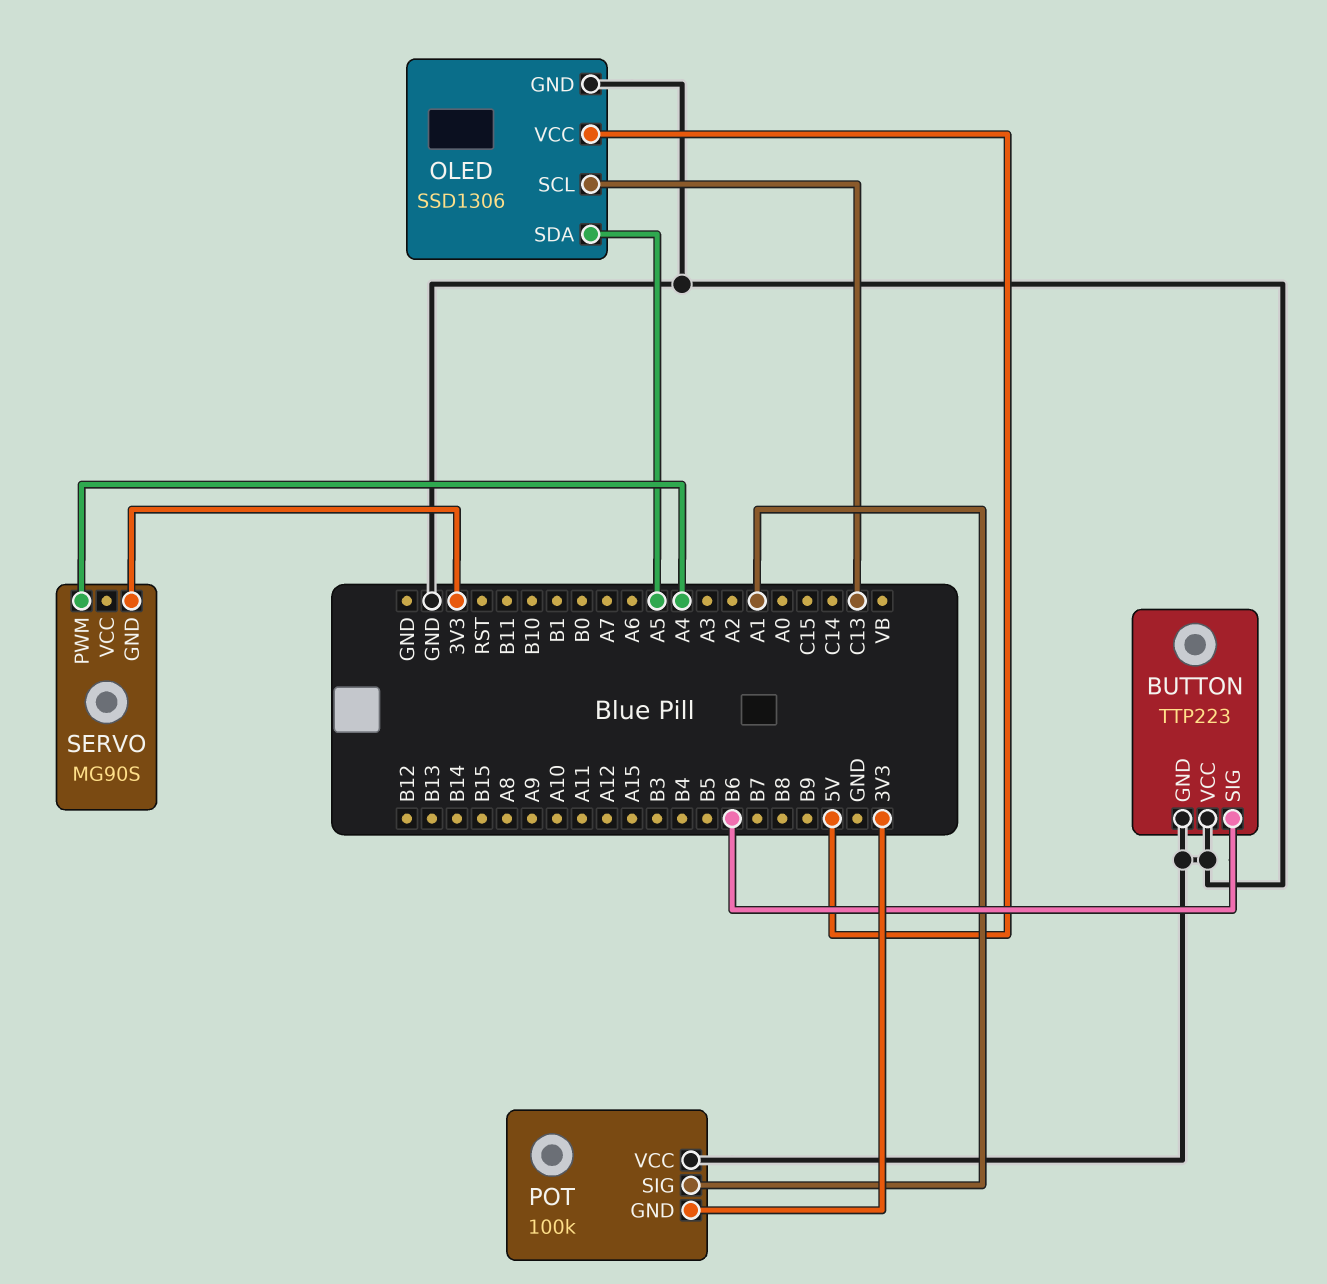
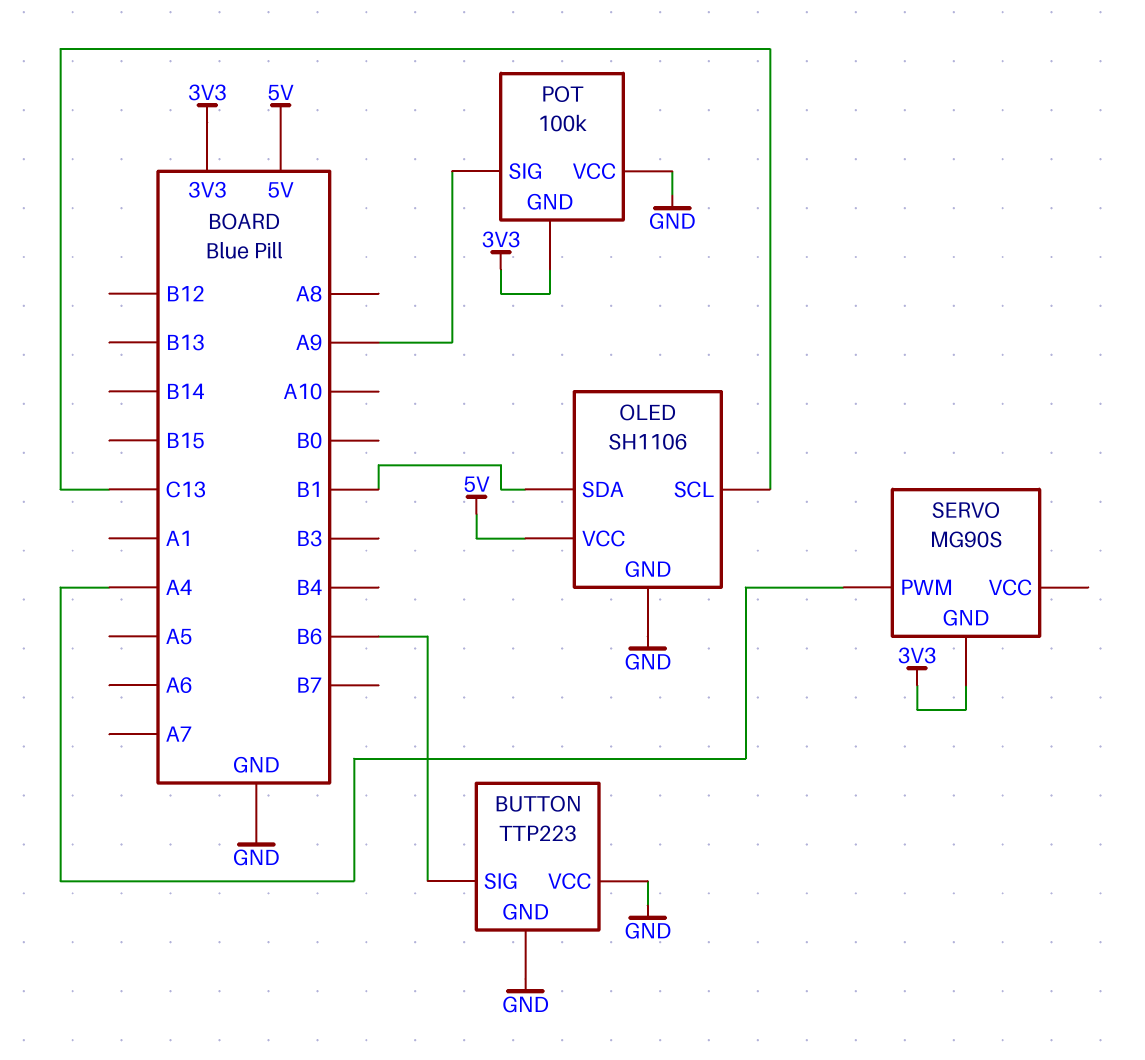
OLED: SSD1306 -> SH1106
OLED pin SDA: A5 -> B1
POT pin SIG: A1 -> A9

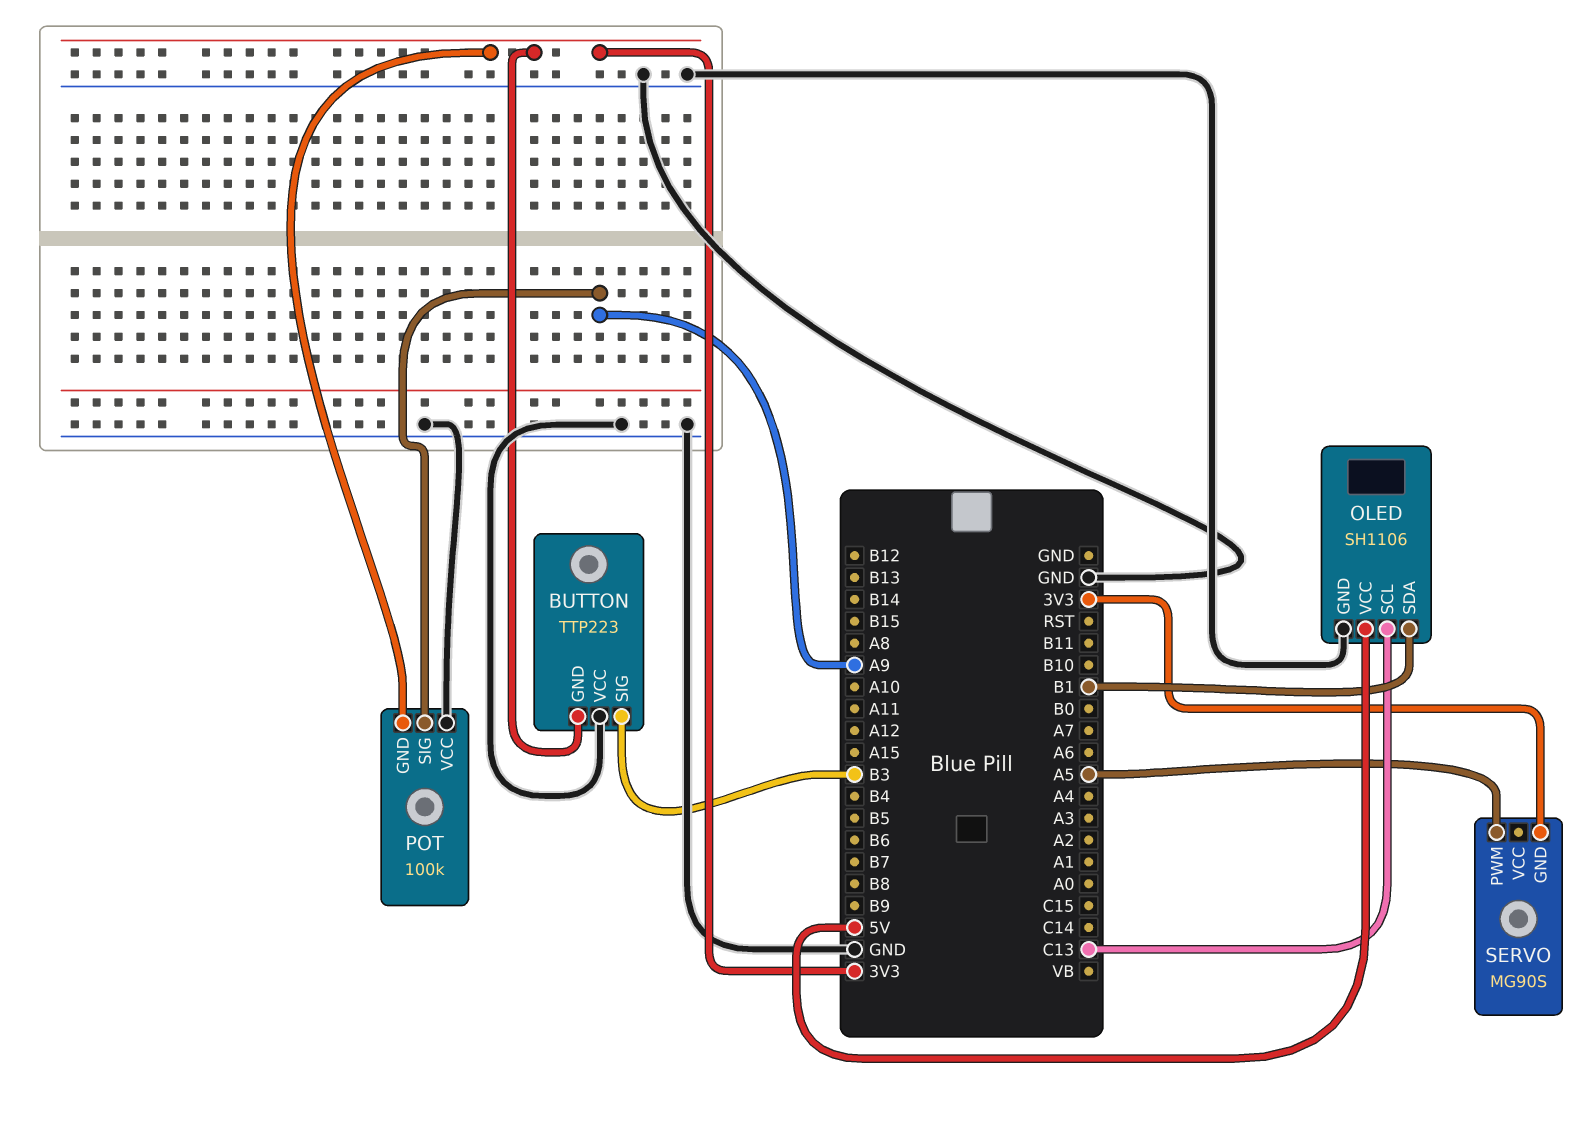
BUTTON pin GND: GND -> 3V3
BUTTON pin SIG: B6 -> B3
SERVO pin PWM: A4 -> A5

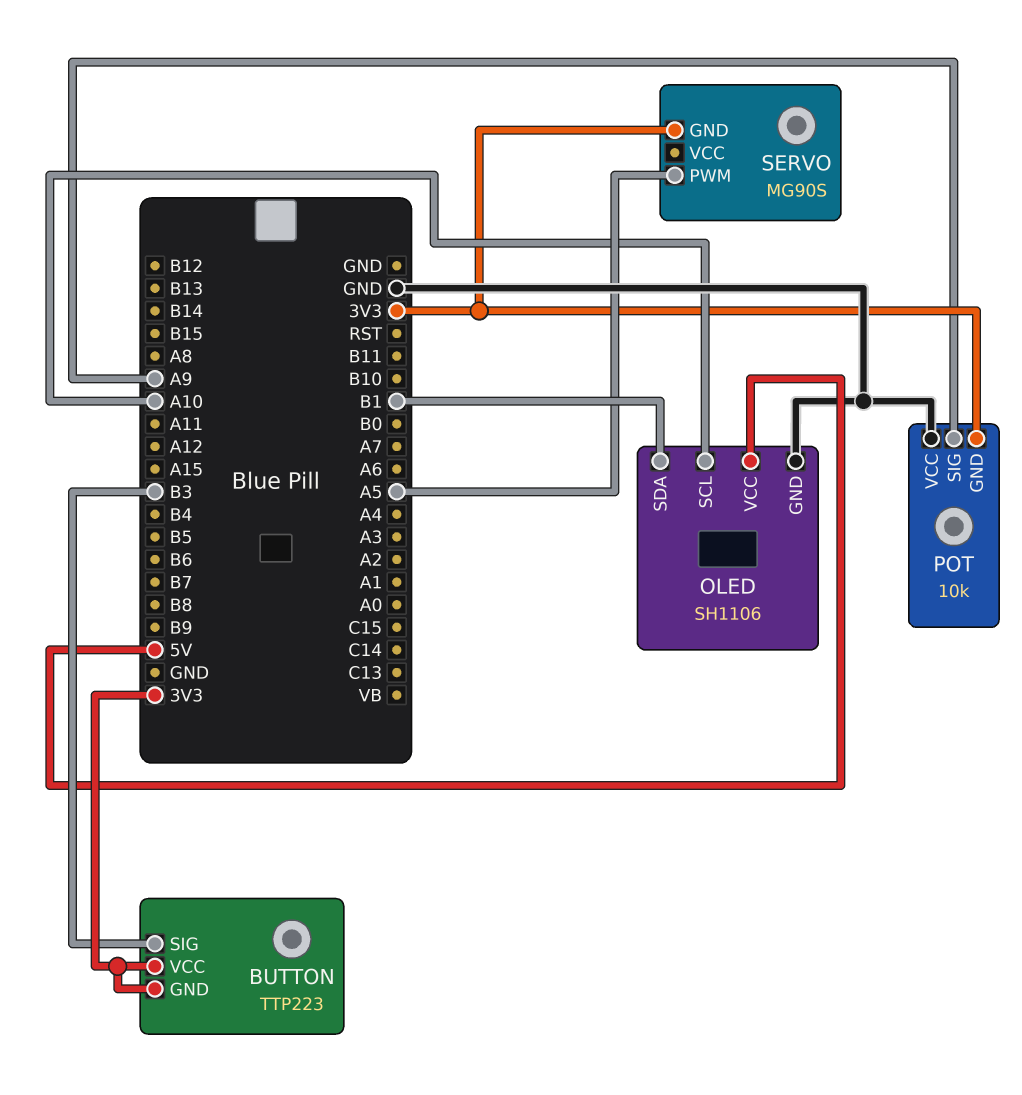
BUTTON pin VCC: GND -> 3V3
OLED pin SCL: C13 -> A10
POT: 100k -> 10k

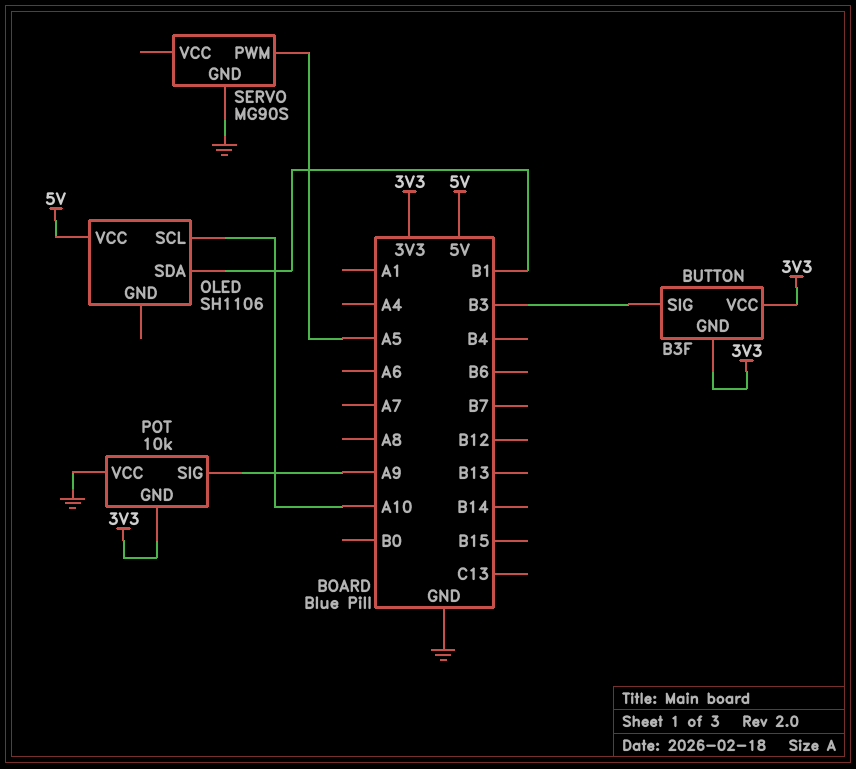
BUTTON: TTP223 -> B3F
OLED pin GND: GND -> none
SERVO pin GND: 3V3 -> GND

